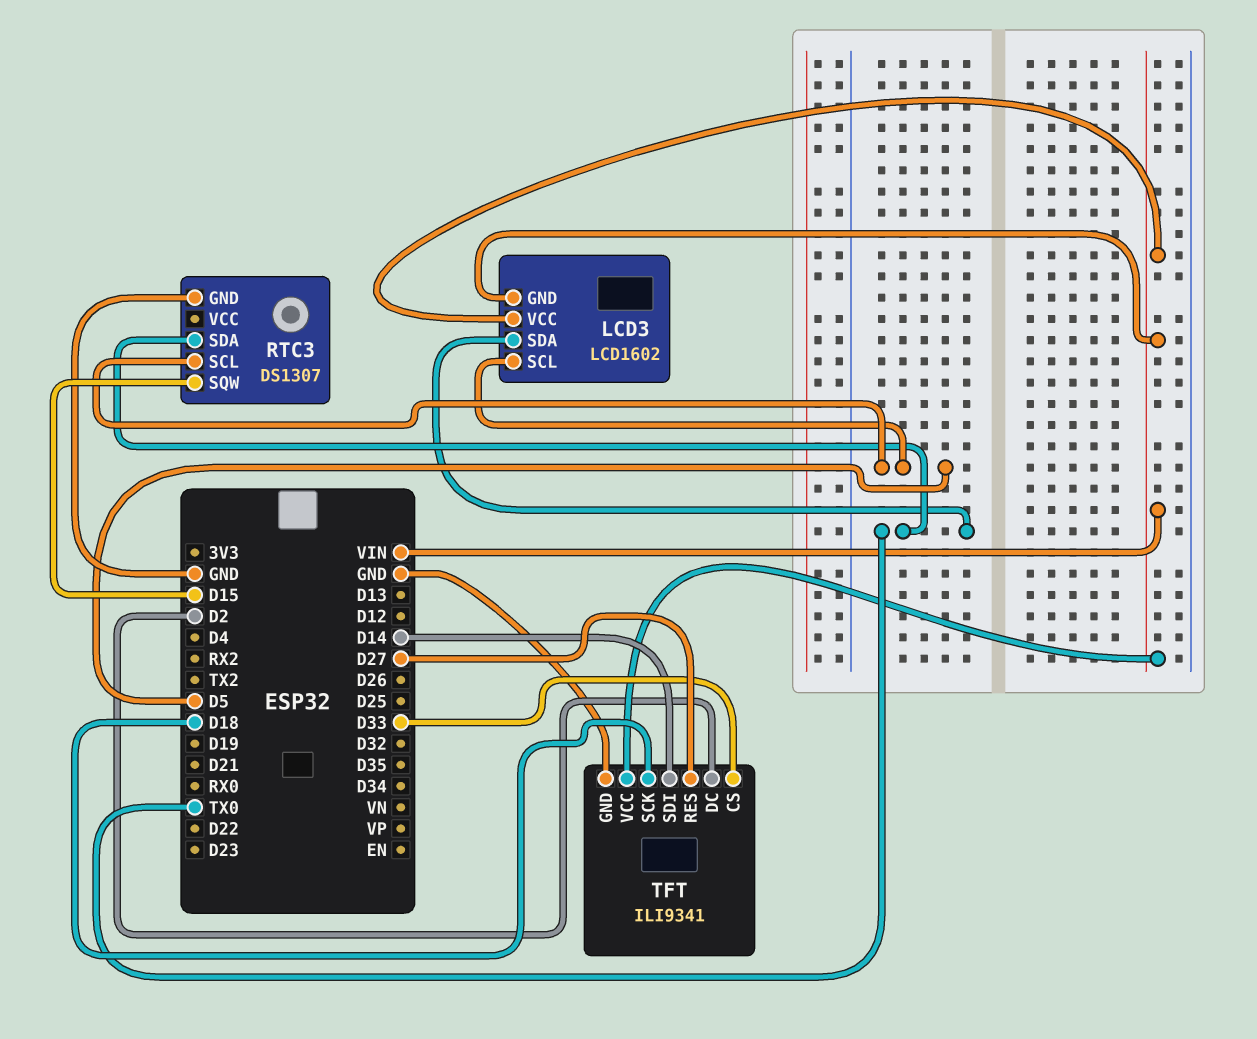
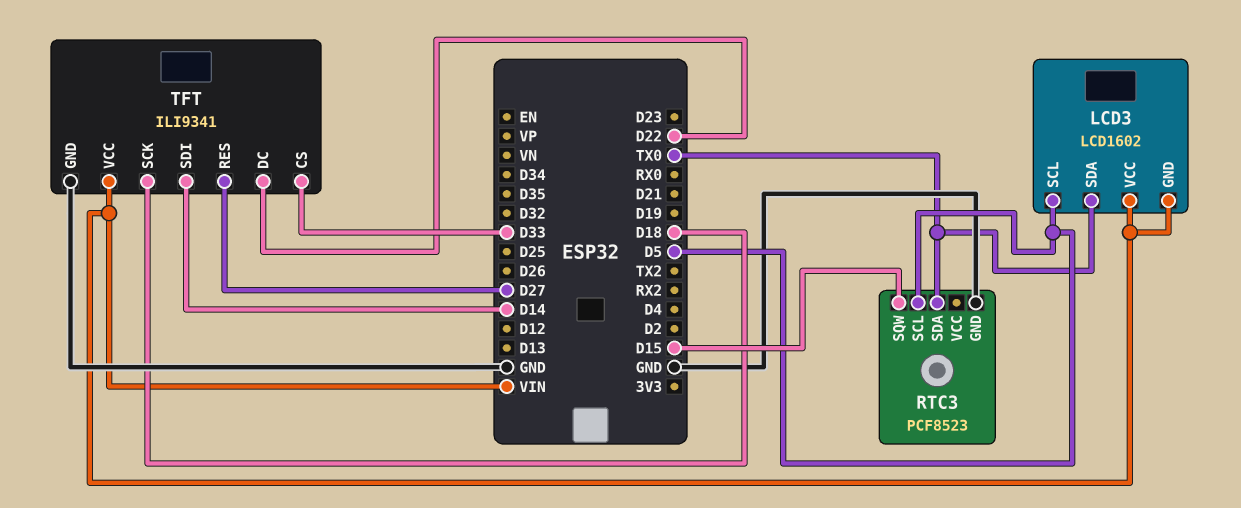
RTC3: DS1307 -> PCF8523
TFT pin DC: D2 -> D22

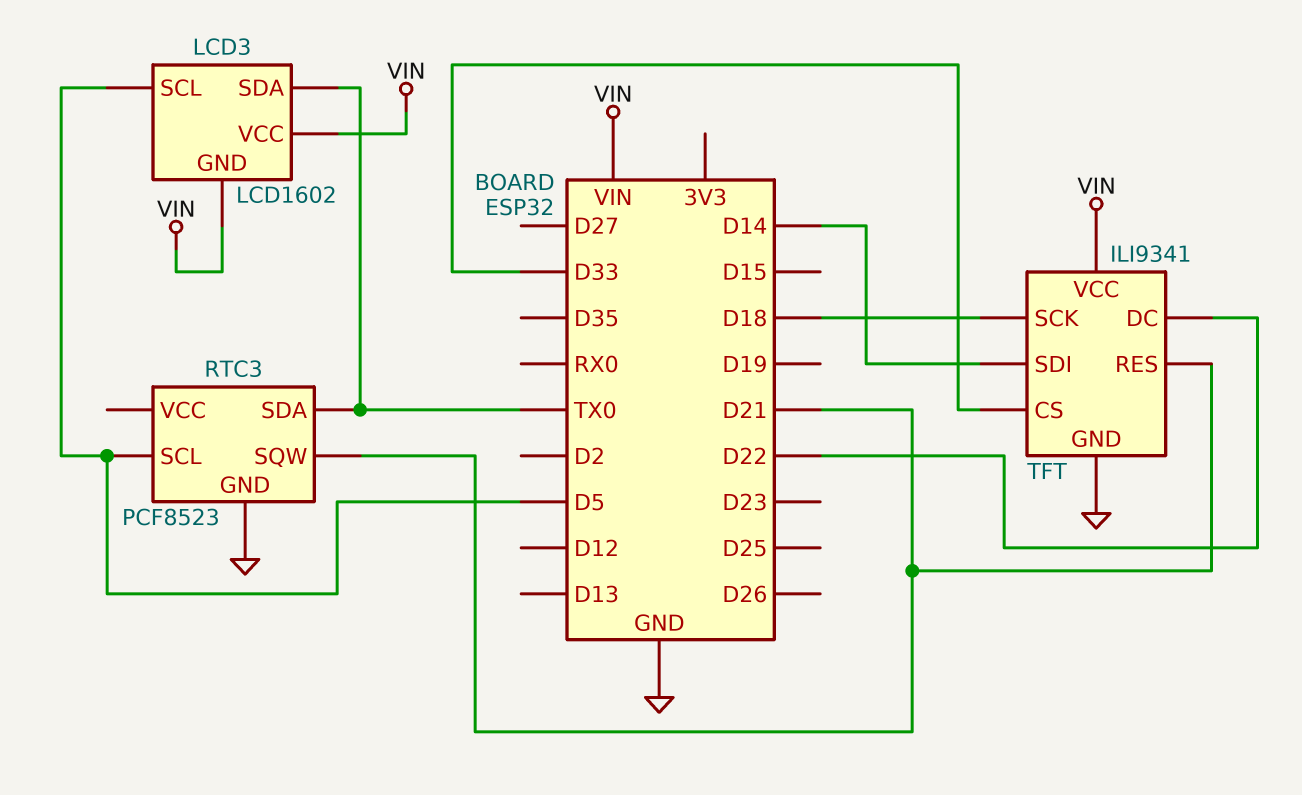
RTC3 pin SQW: D15 -> D21
TFT pin RES: D27 -> D21

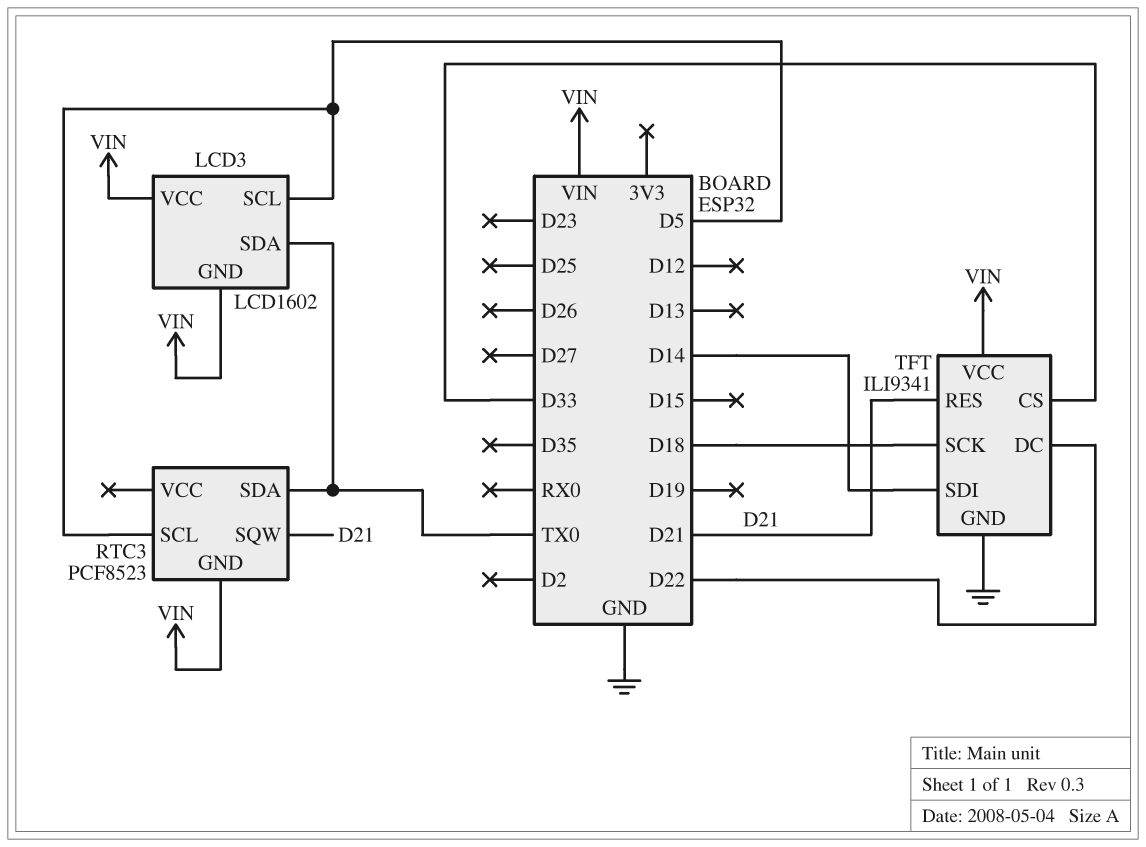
RTC3 pin GND: GND -> VIN

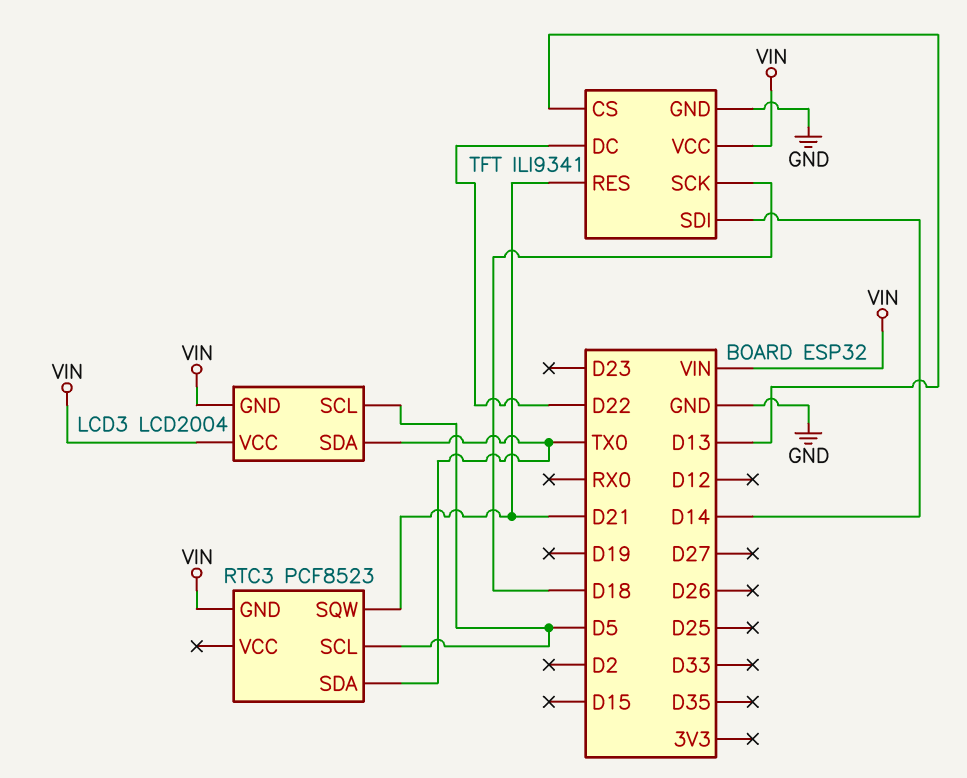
LCD3: LCD1602 -> LCD2004
TFT pin CS: D33 -> D13

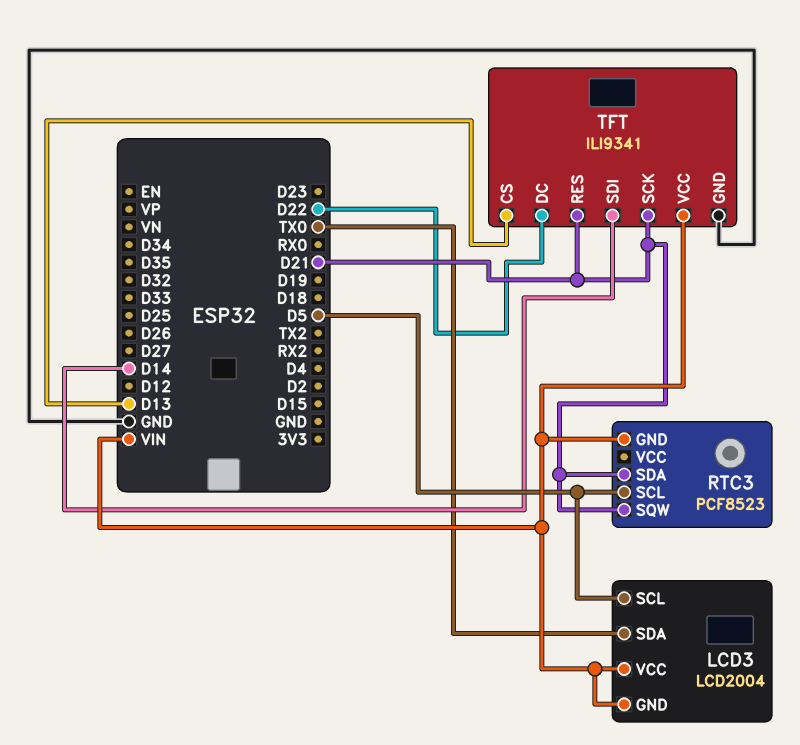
RTC3 pin SDA: TX0 -> D21
TFT pin SCK: D18 -> D21

